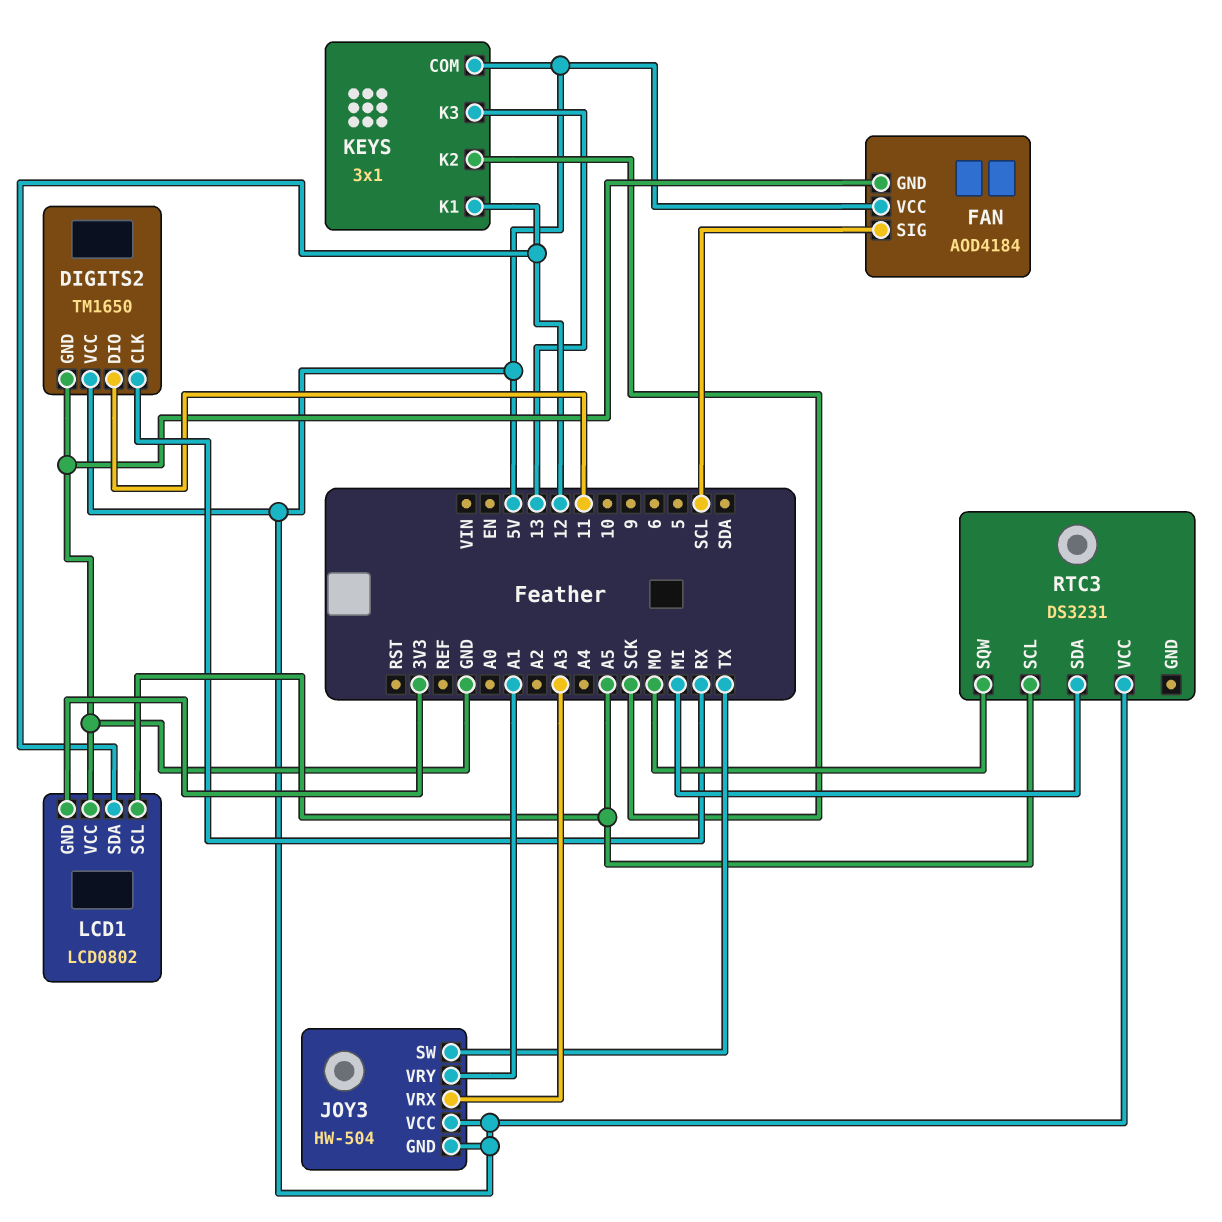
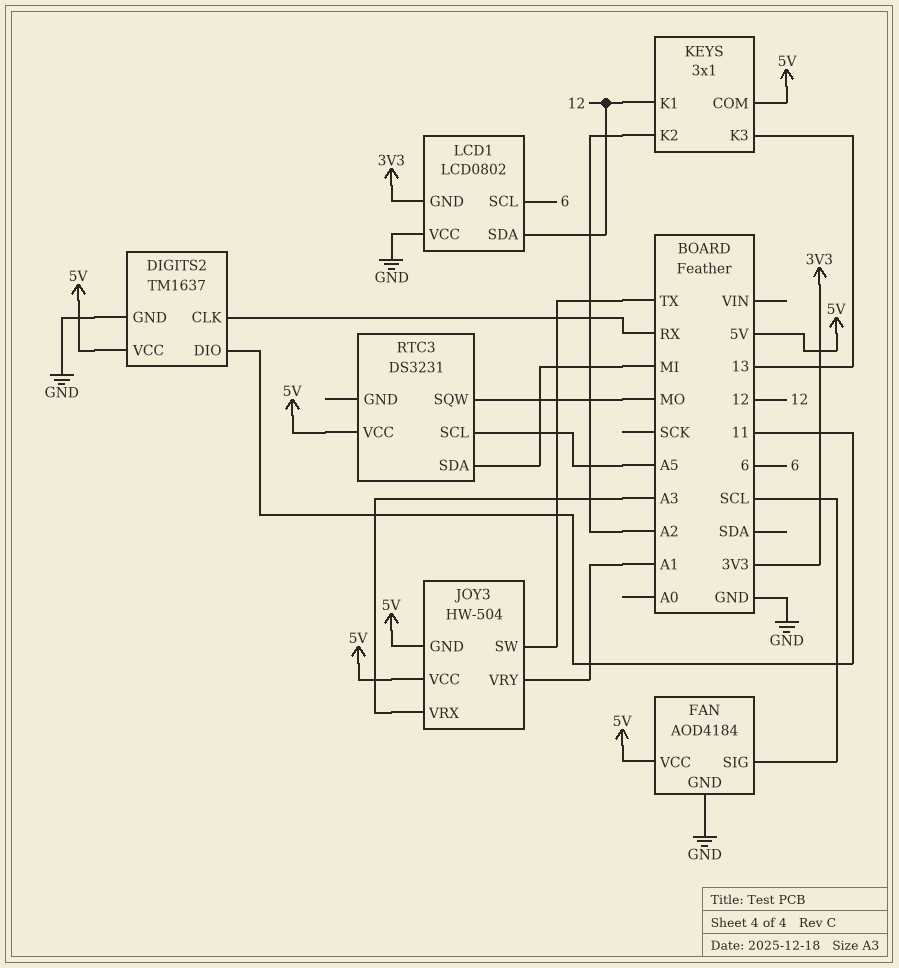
DIGITS2: TM1650 -> TM1637
KEYS pin K2: SCK -> A2
LCD1 pin SCL: A5 -> 6

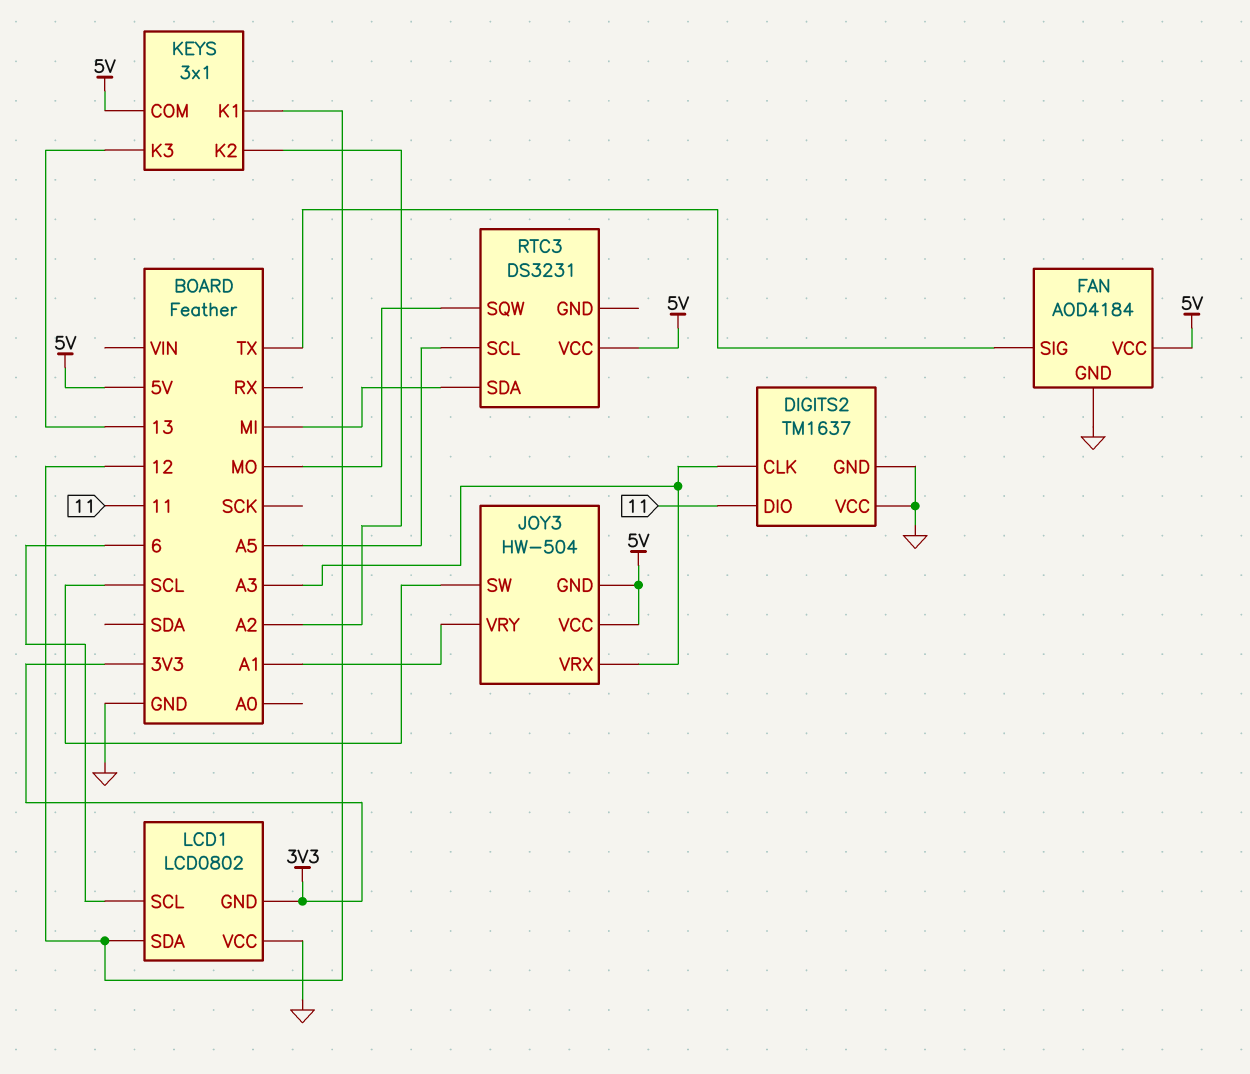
DIGITS2 pin CLK: RX -> A3
DIGITS2 pin VCC: 5V -> GND
FAN pin SIG: SCL -> TX
JOY3 pin SW: TX -> SCL

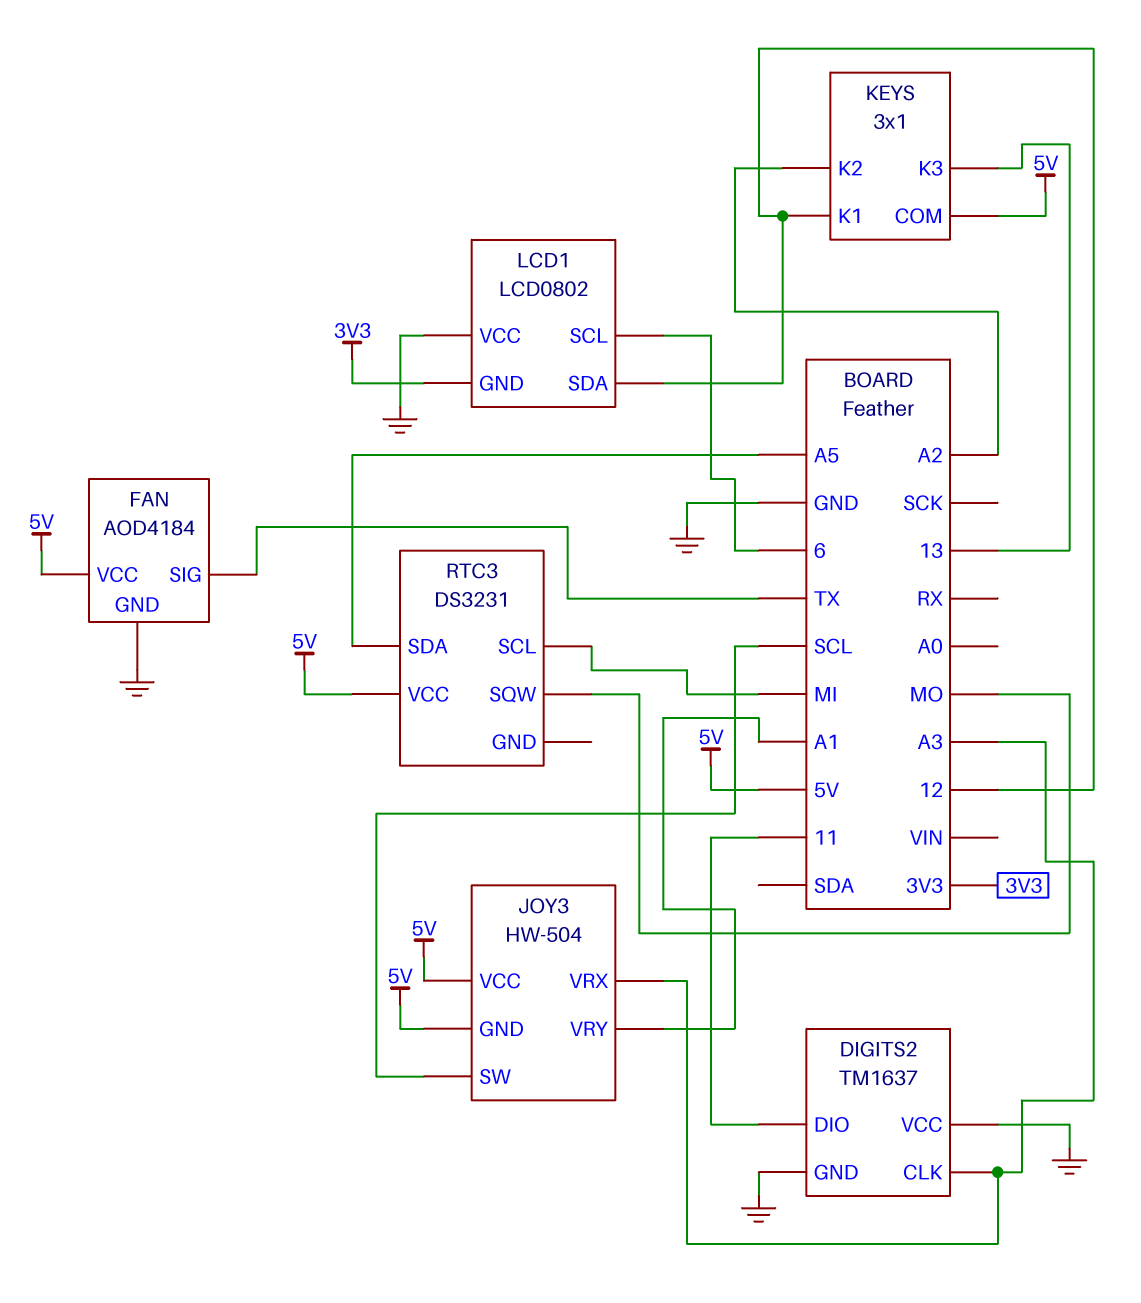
RTC3 pin SCL: A5 -> MI
RTC3 pin SDA: MI -> A5

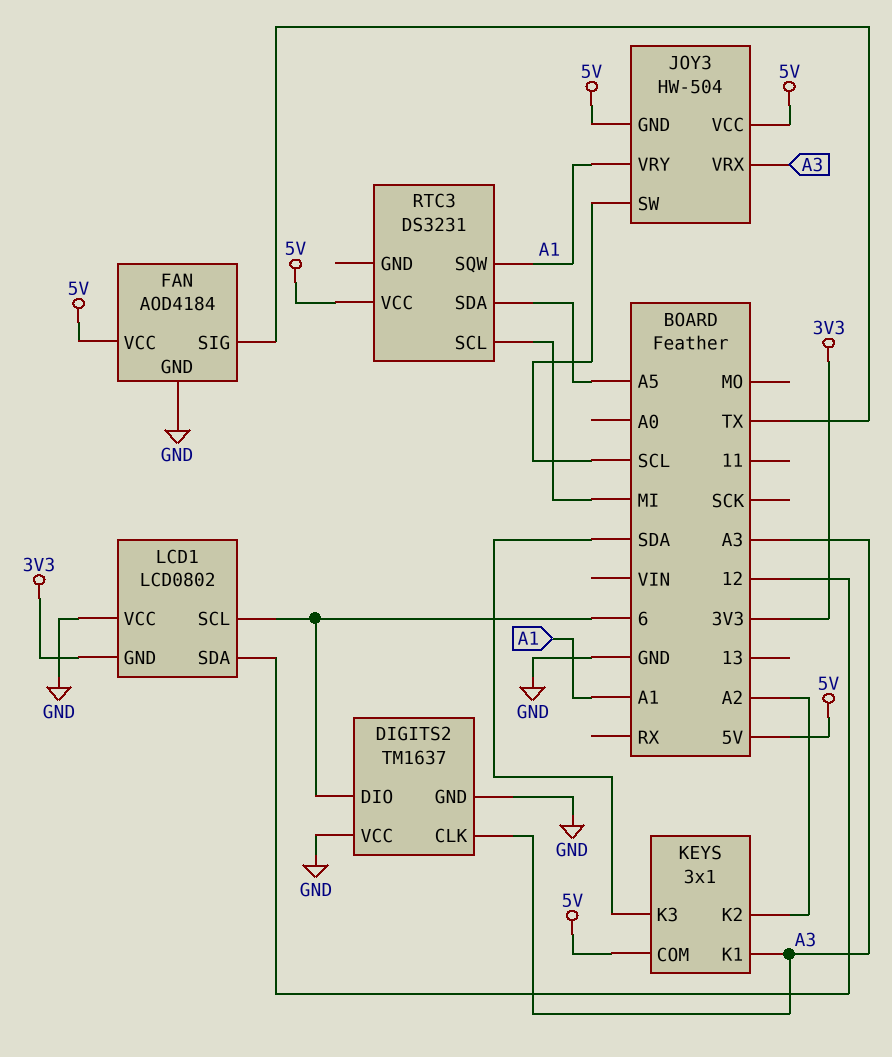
DIGITS2 pin DIO: 11 -> 6
KEYS pin K1: 12 -> A3
KEYS pin K3: 13 -> SDA
RTC3 pin SQW: MO -> A1

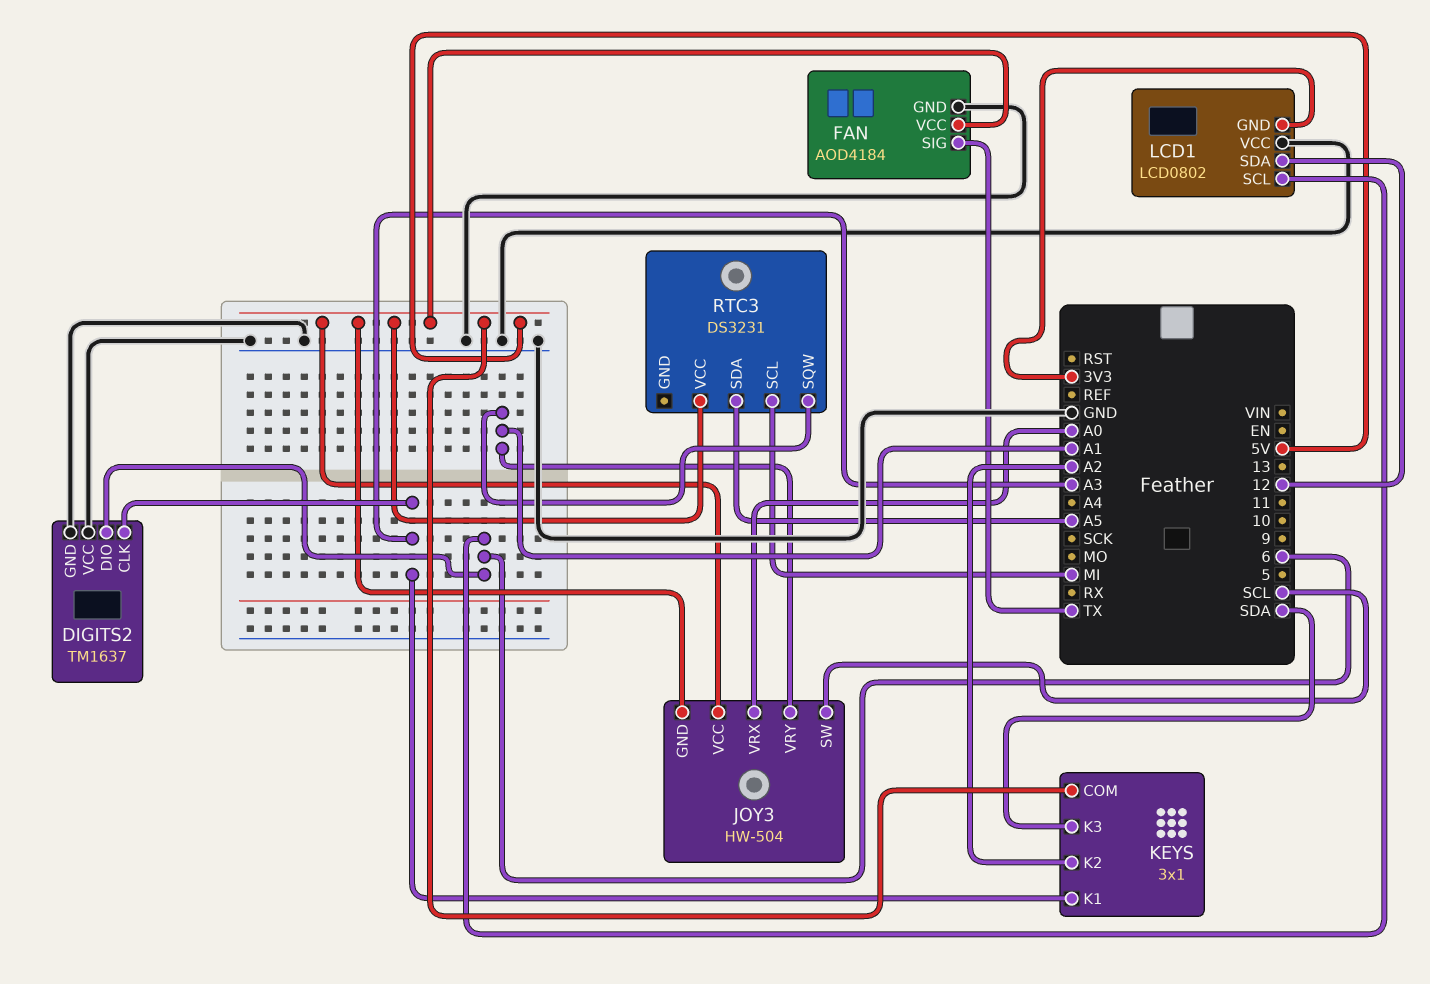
JOY3 pin VRX: A3 -> A0

